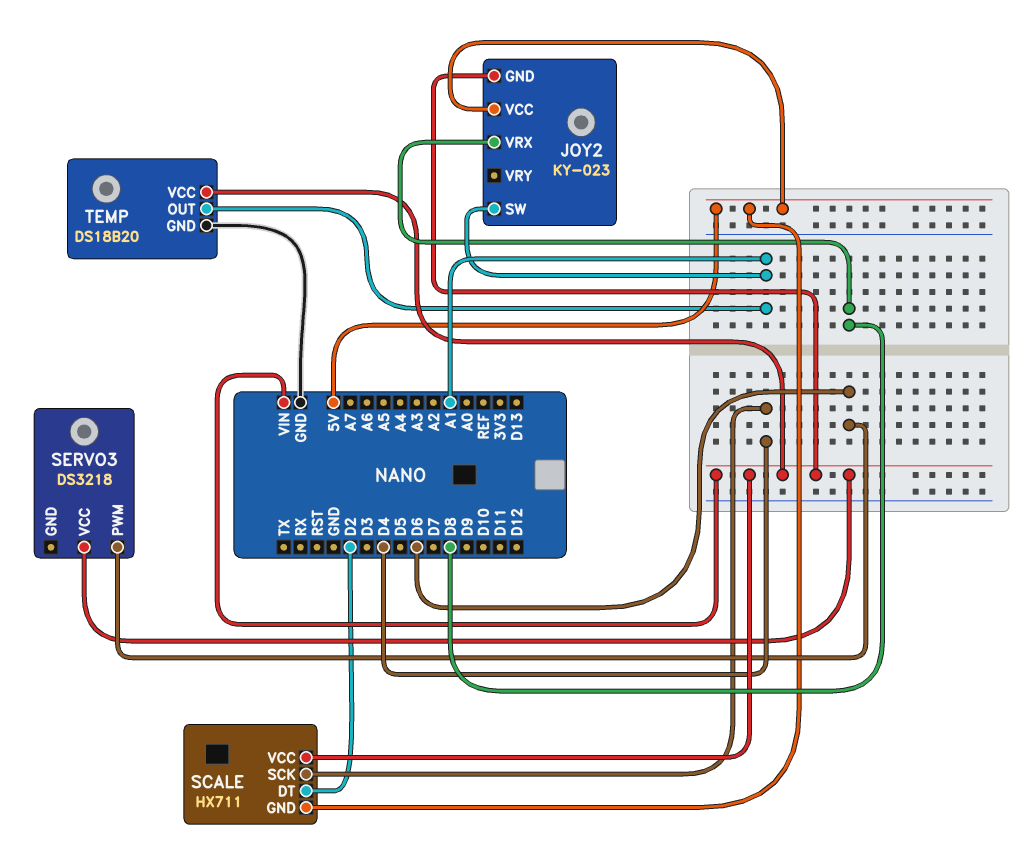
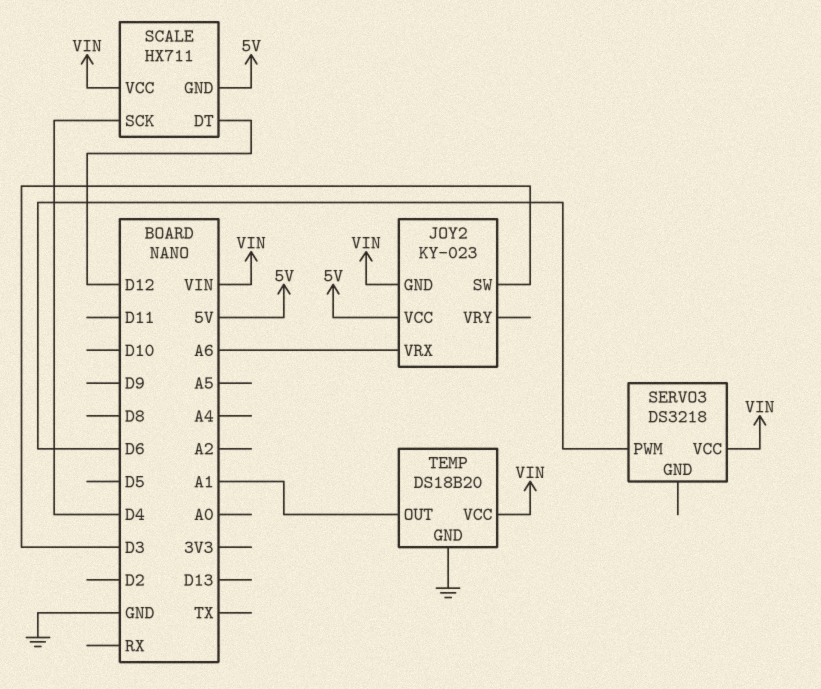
JOY2 pin SW: A1 -> D3
JOY2 pin VRX: D8 -> A6
SCALE pin DT: D2 -> D12

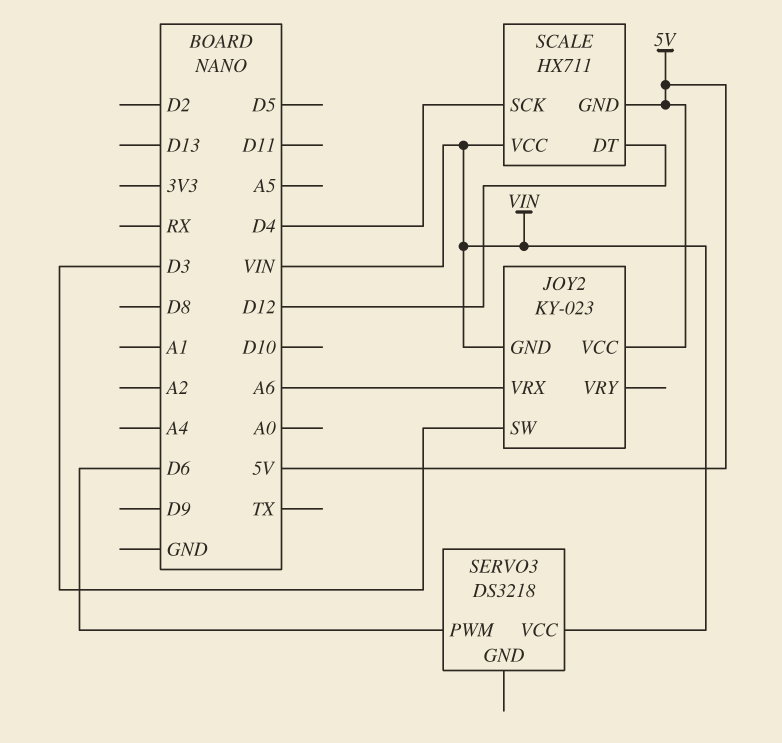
TEMP: DS18B20 -> none
TEMP pin GND: GND -> none
TEMP pin OUT: A1 -> none
TEMP pin VCC: VIN -> none

